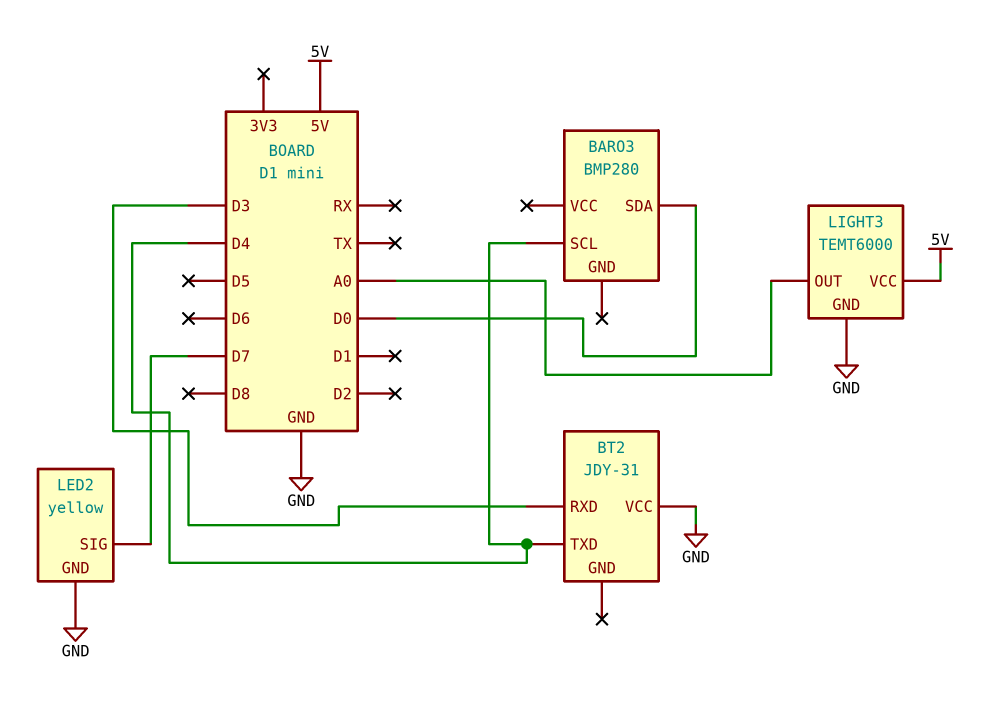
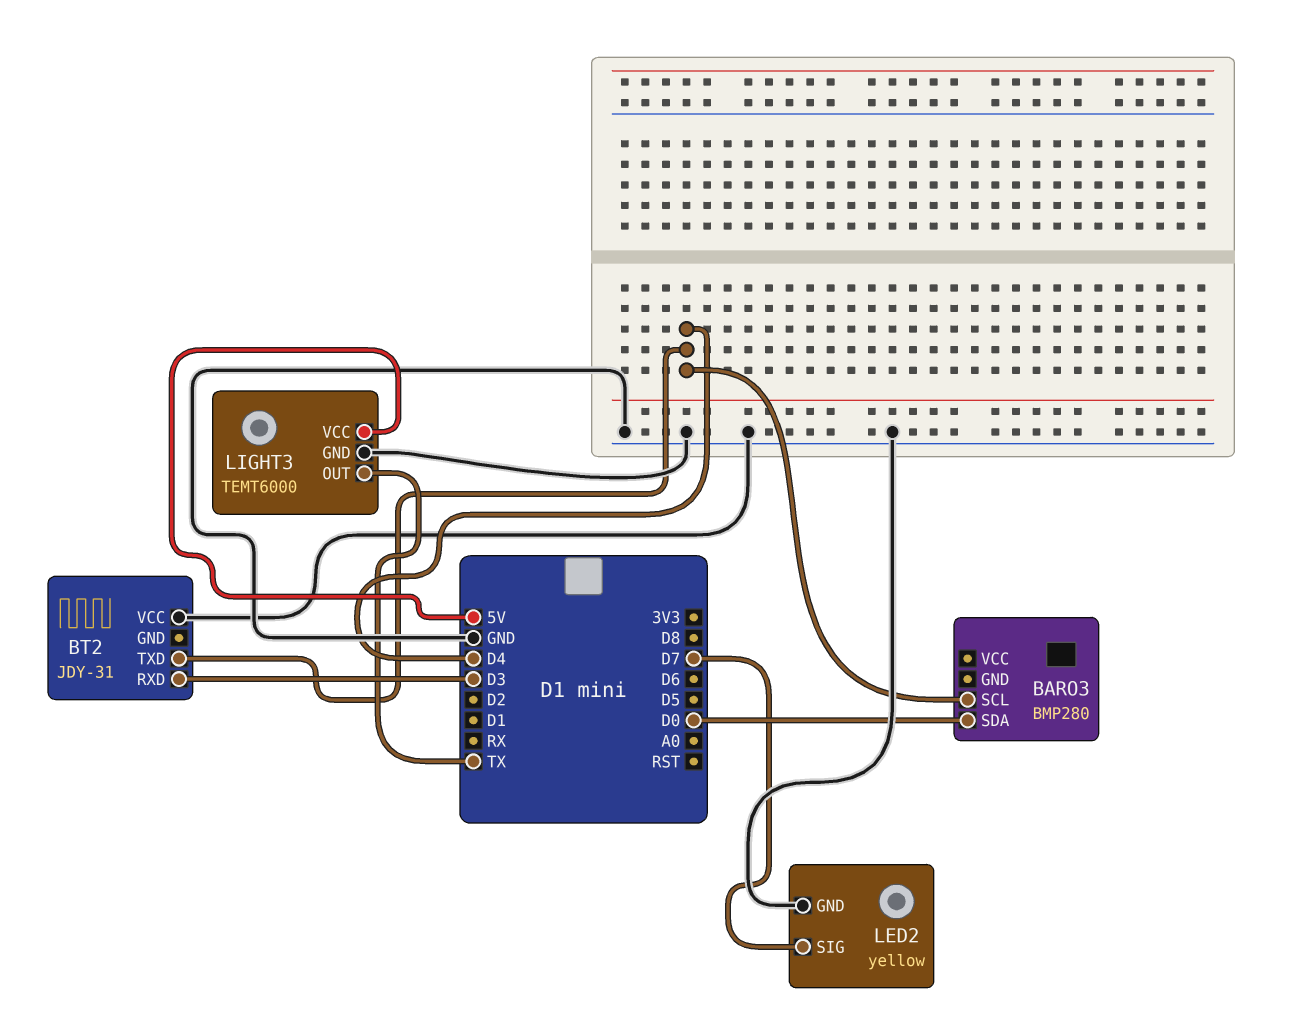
LIGHT3 pin OUT: A0 -> TX

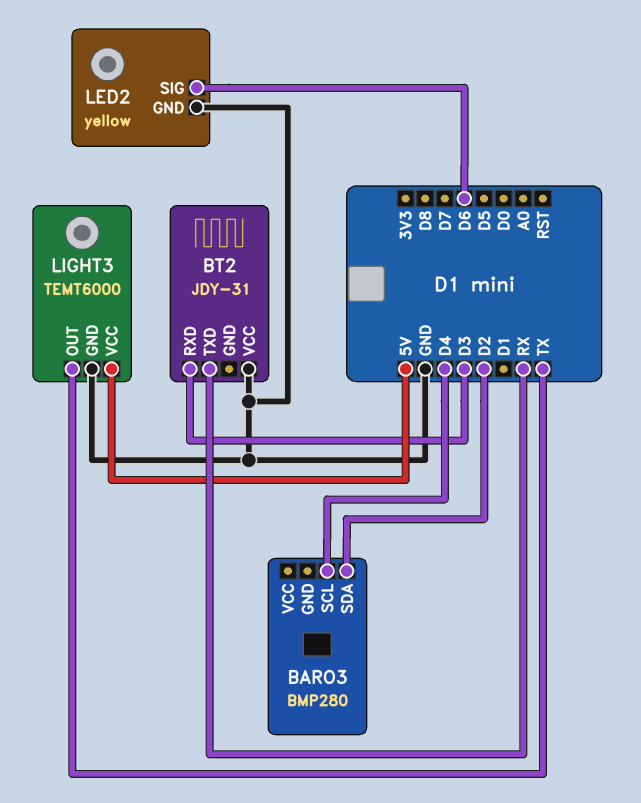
BARO3 pin SDA: D0 -> D2
BT2 pin TXD: D4 -> RX
LED2 pin SIG: D7 -> D6

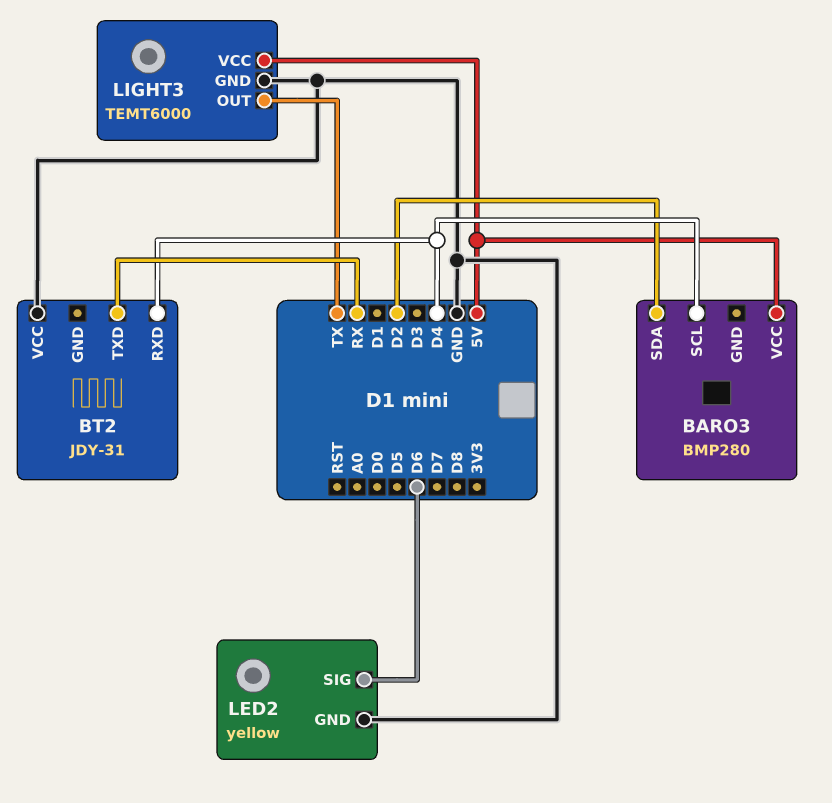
BARO3 pin VCC: none -> 5V
BT2 pin RXD: D3 -> D4

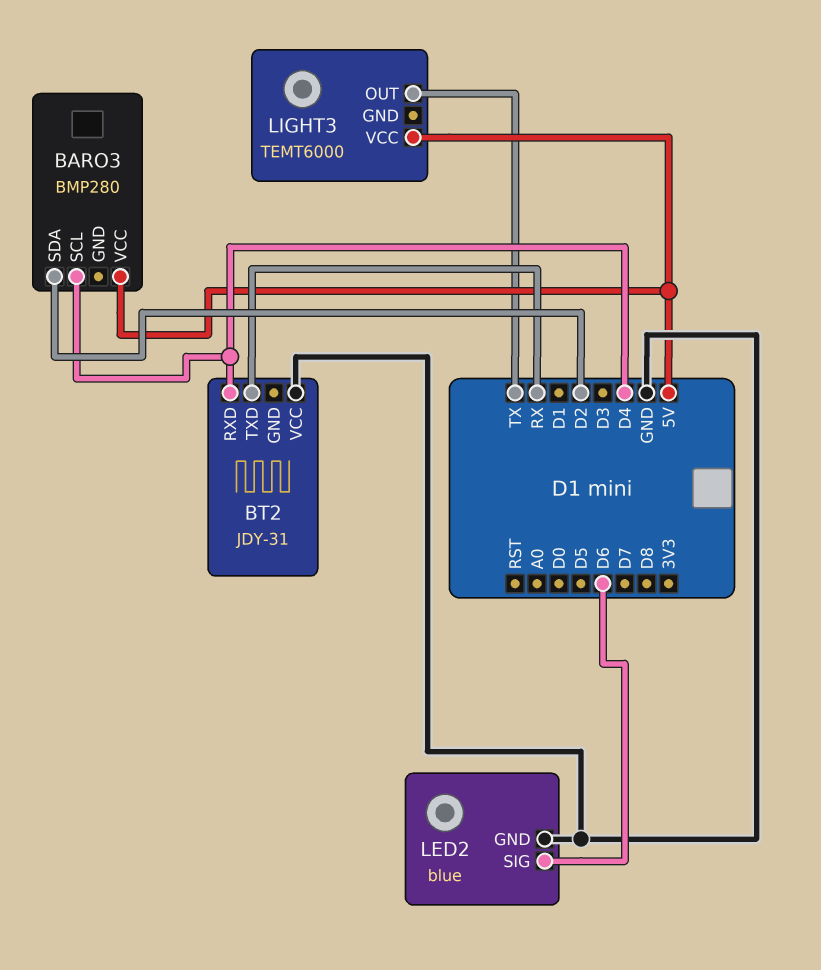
LED2: yellow -> blue
LIGHT3 pin GND: GND -> none

